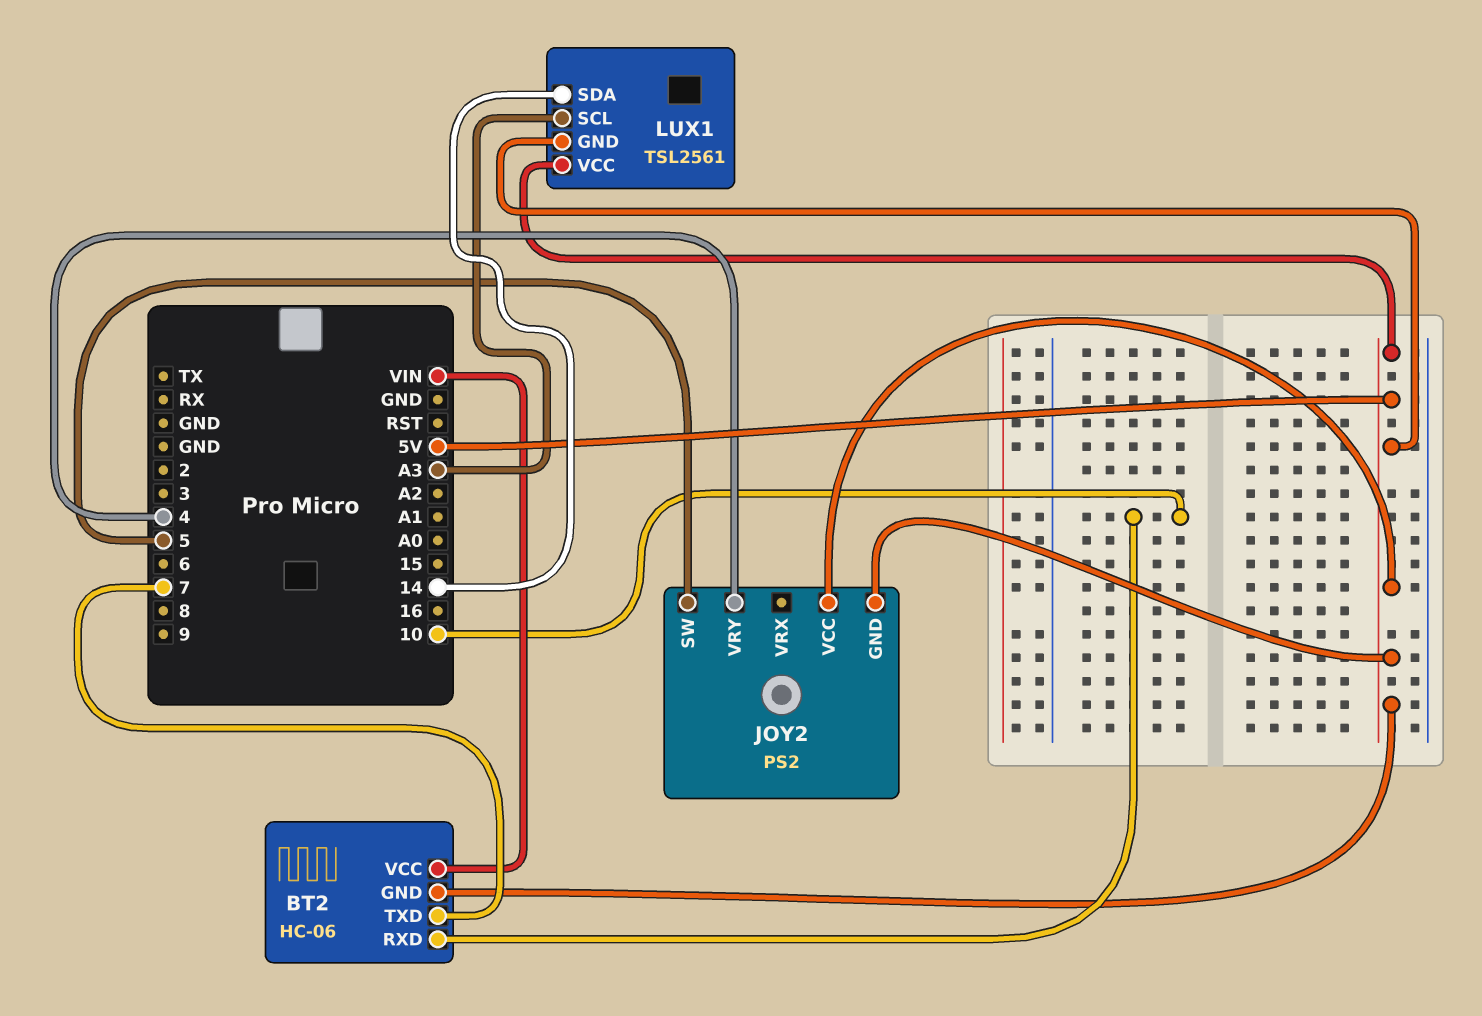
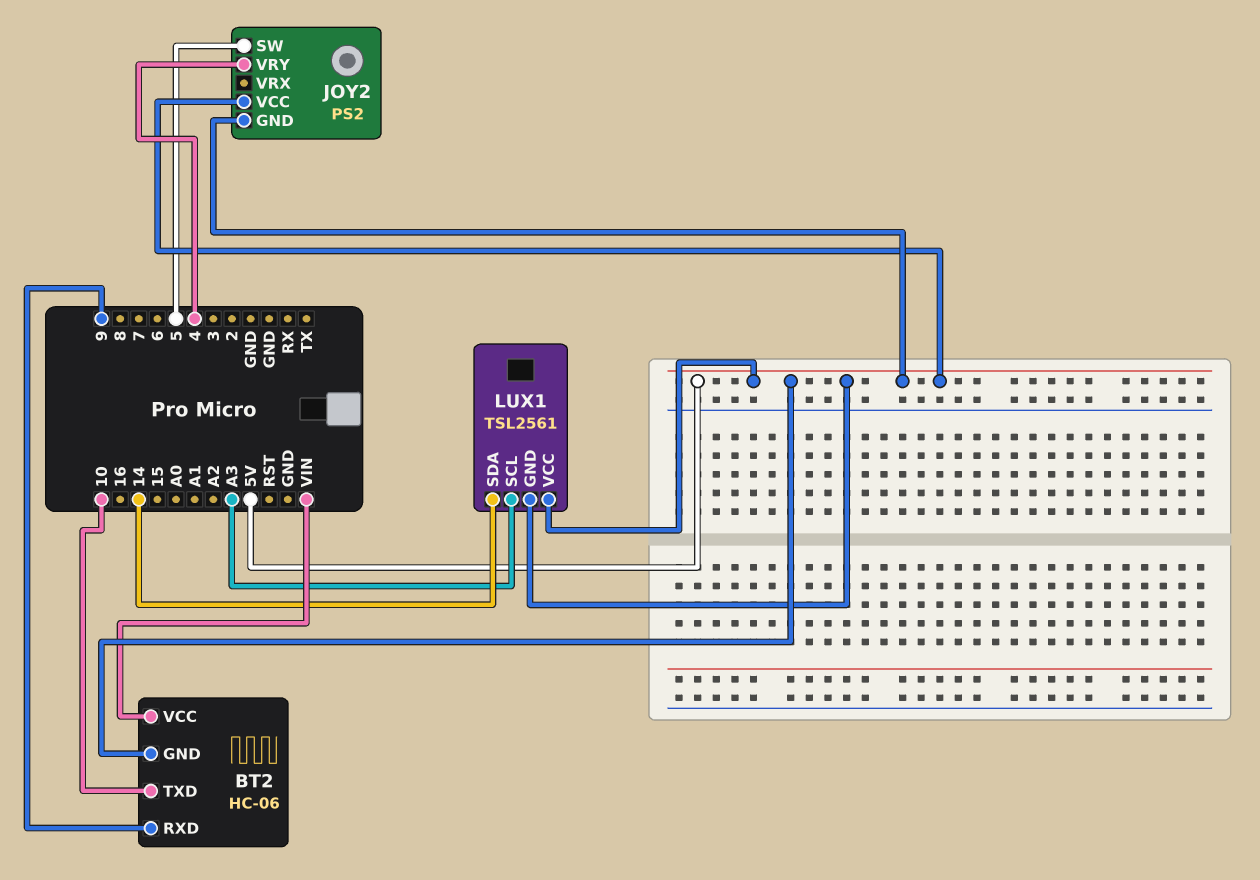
BT2 pin RXD: 10 -> 9
BT2 pin TXD: 7 -> 10

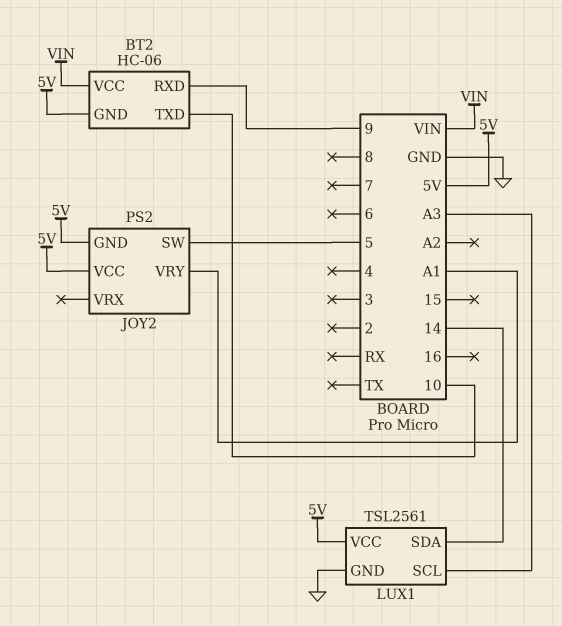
JOY2 pin VRY: 4 -> A1
LUX1 pin GND: 5V -> GND

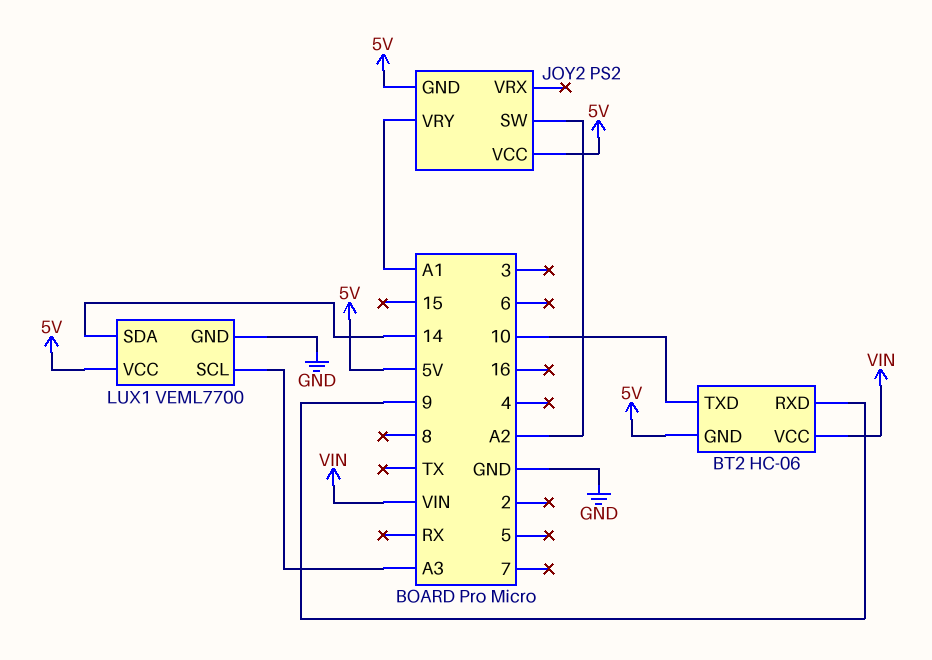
JOY2 pin SW: 5 -> A2
LUX1: TSL2561 -> VEML7700

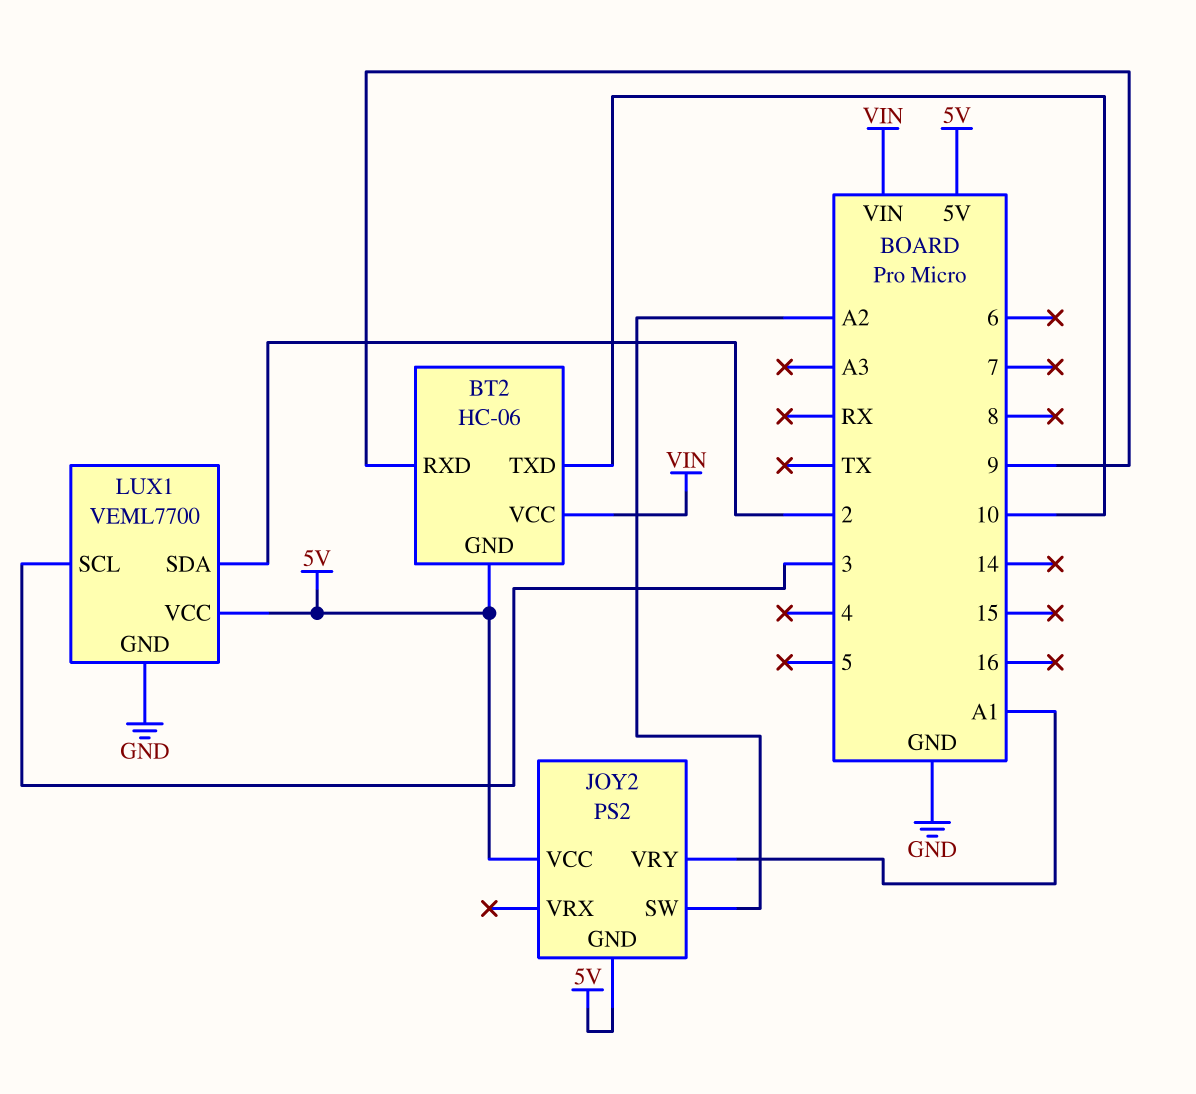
LUX1 pin SCL: A3 -> 3
LUX1 pin SDA: 14 -> 2

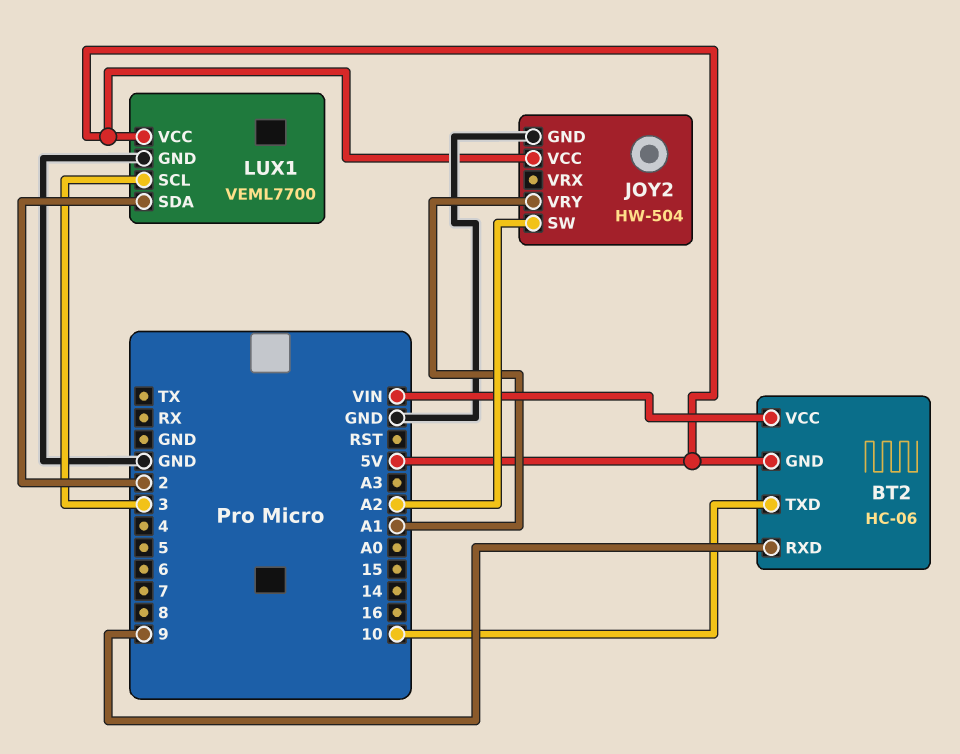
JOY2: PS2 -> HW-504
JOY2 pin GND: 5V -> GND

